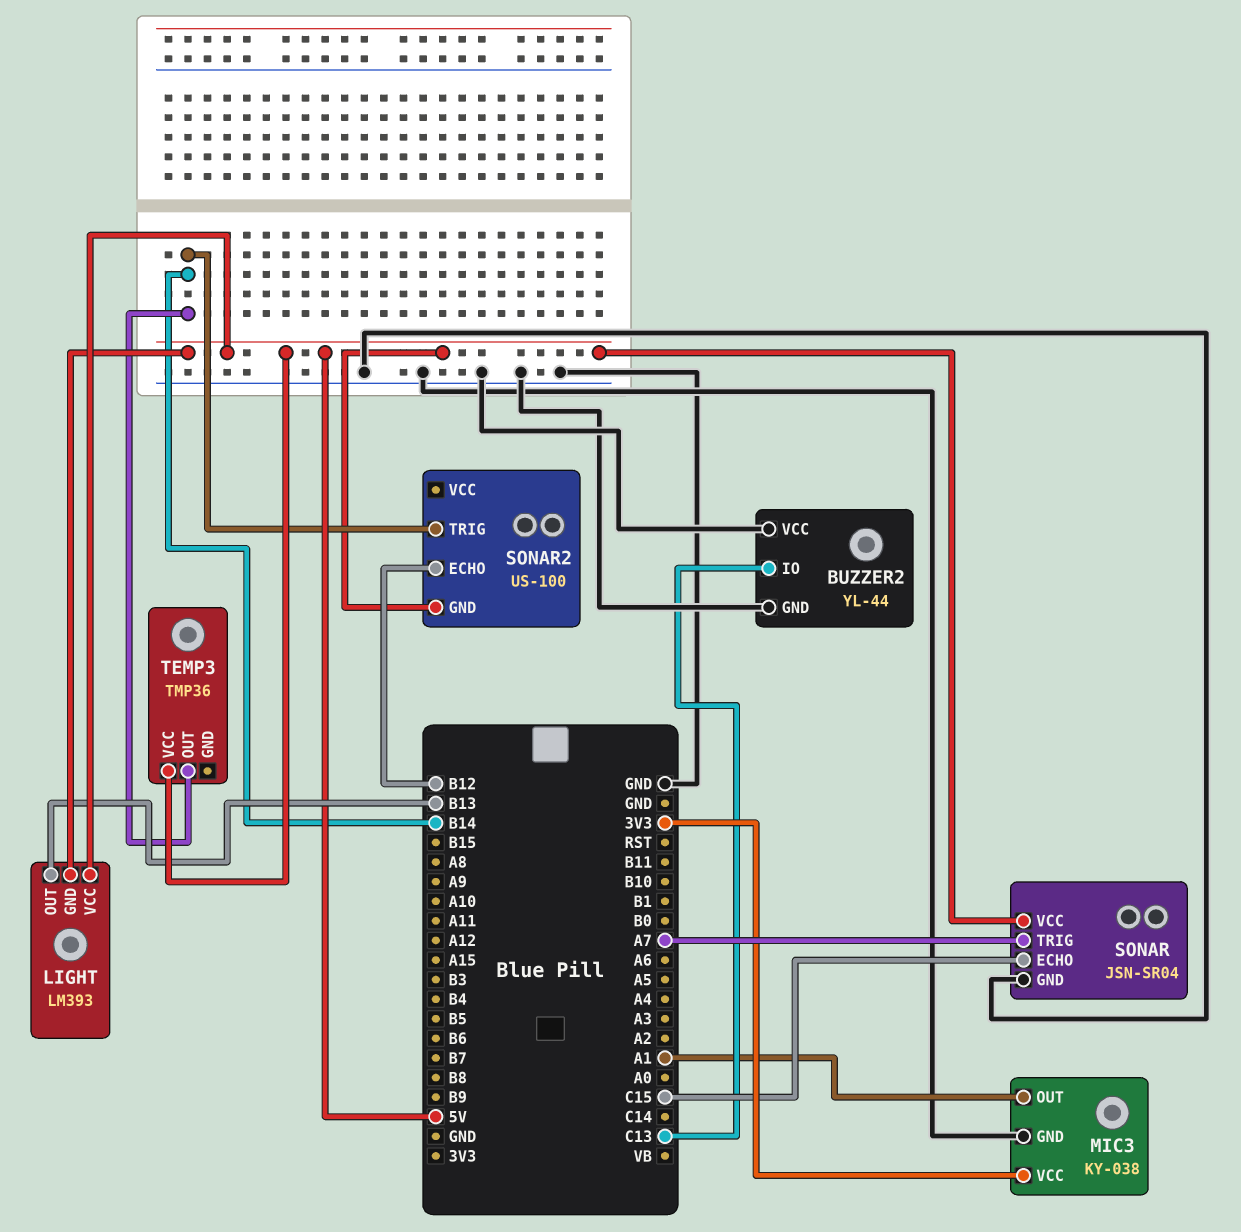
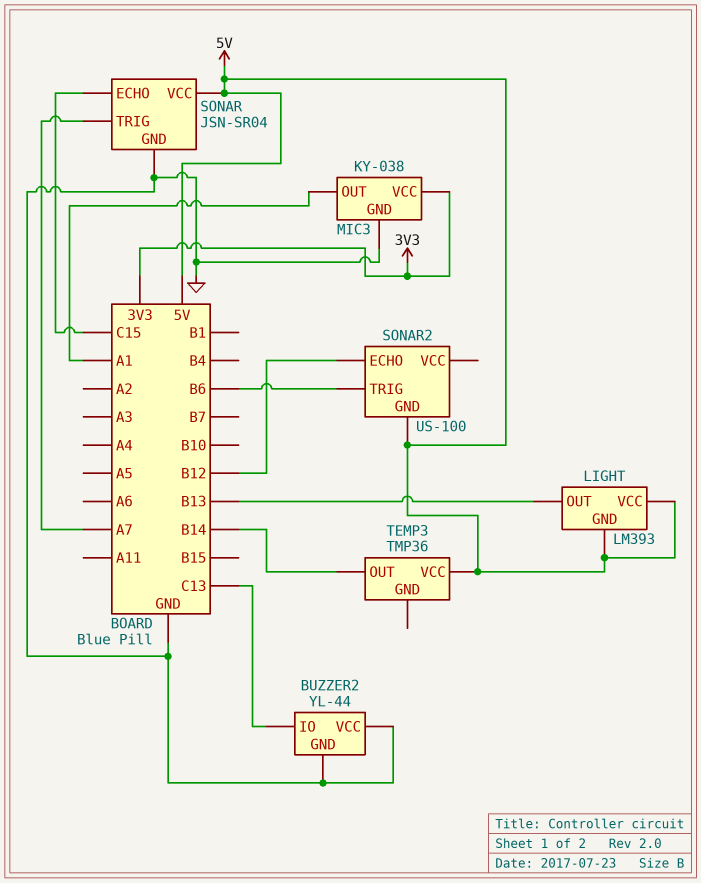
SONAR2 pin TRIG: B14 -> B6

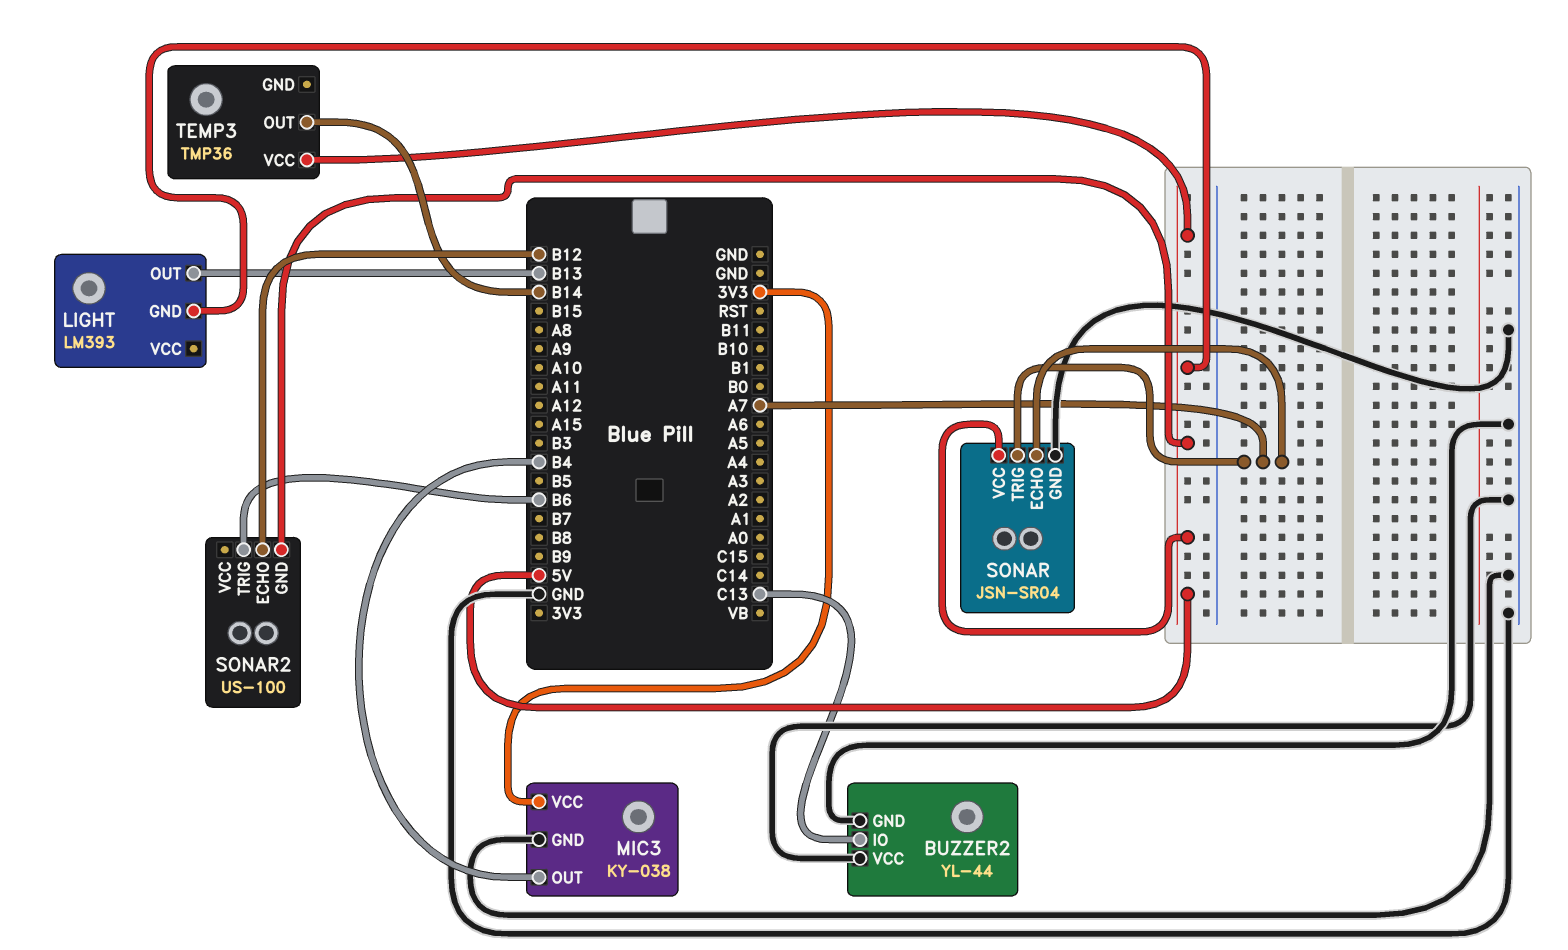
LIGHT pin VCC: 5V -> none
MIC3 pin OUT: A1 -> B4
SONAR pin ECHO: C15 -> A7

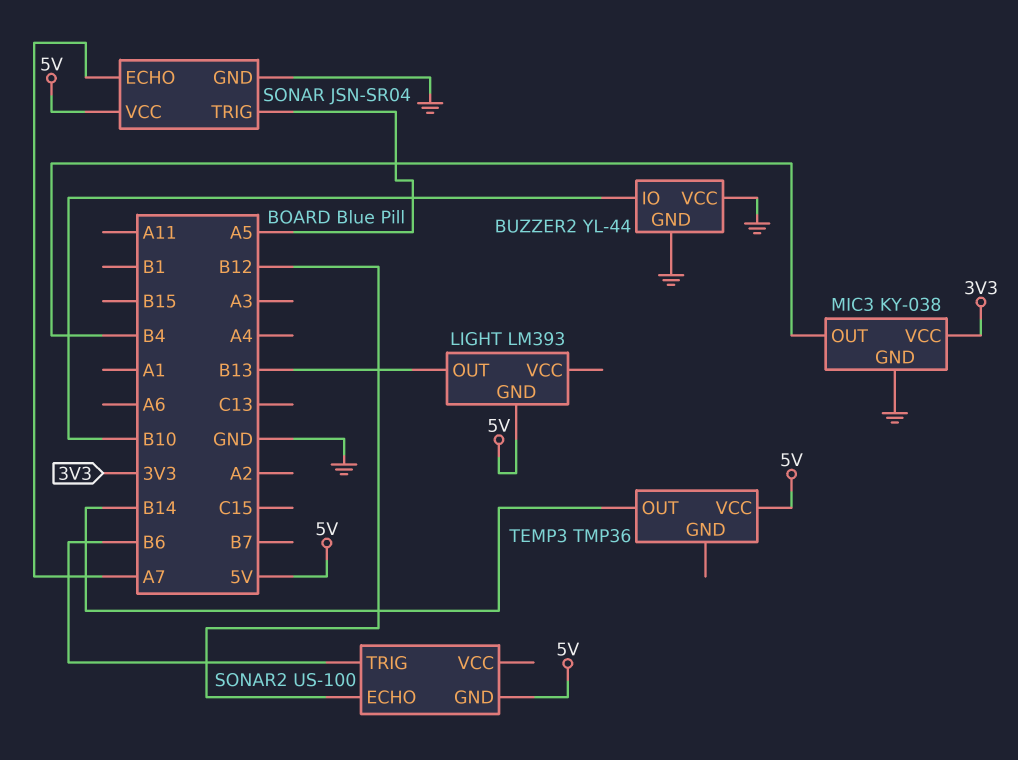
BUZZER2 pin IO: C13 -> B10
SONAR pin TRIG: A7 -> A5

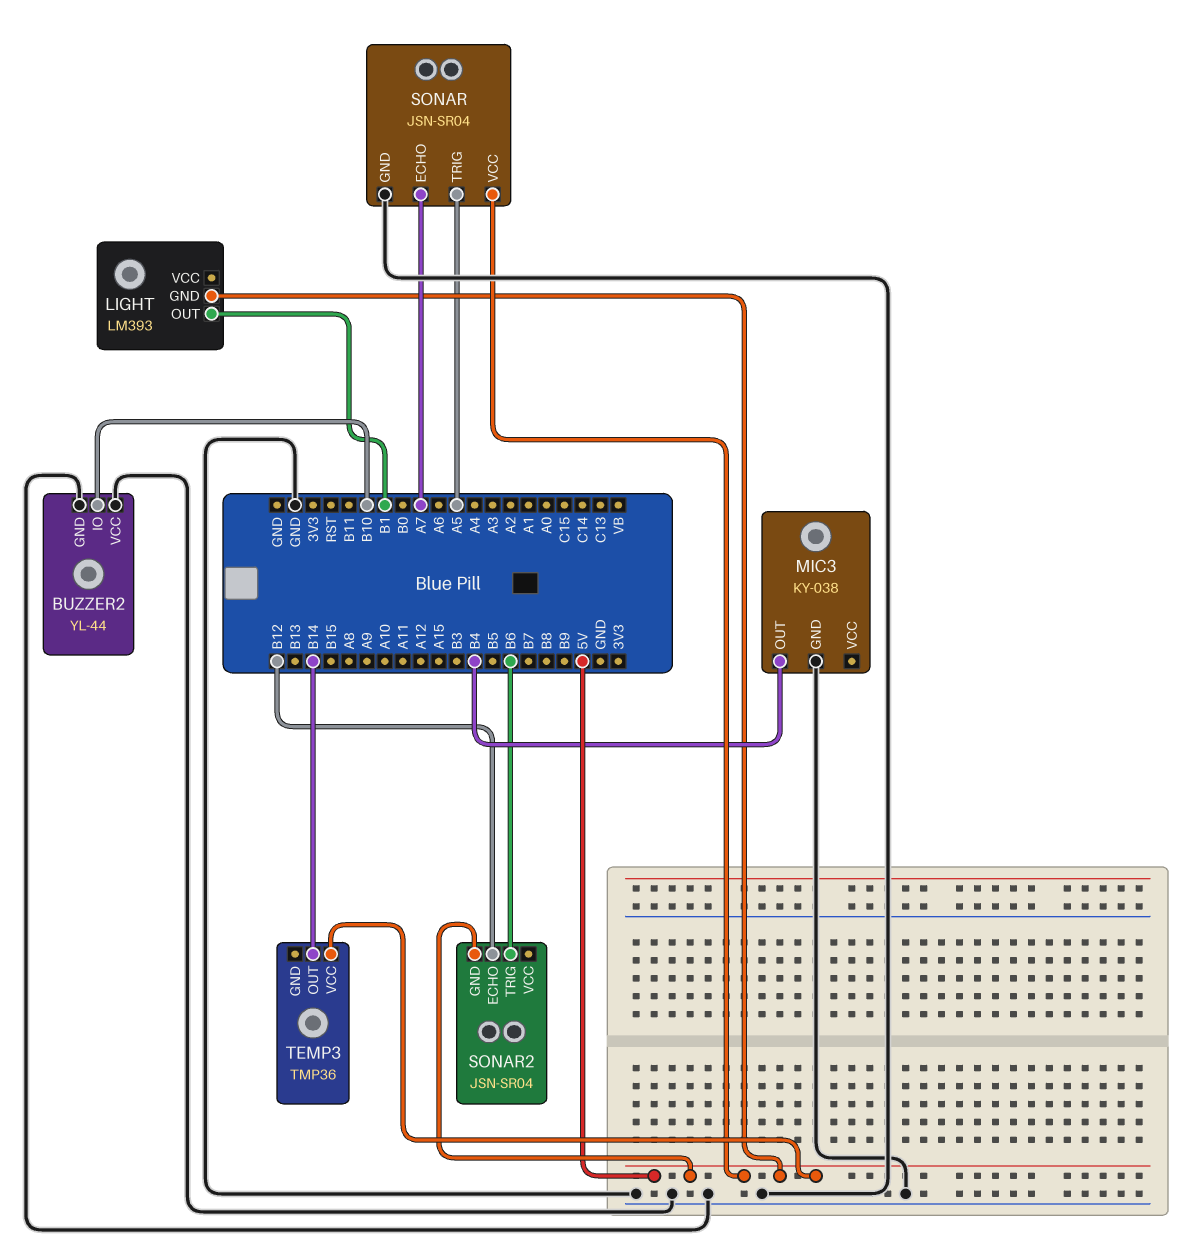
LIGHT pin OUT: B13 -> B1
MIC3 pin VCC: 3V3 -> none
SONAR2: US-100 -> JSN-SR04

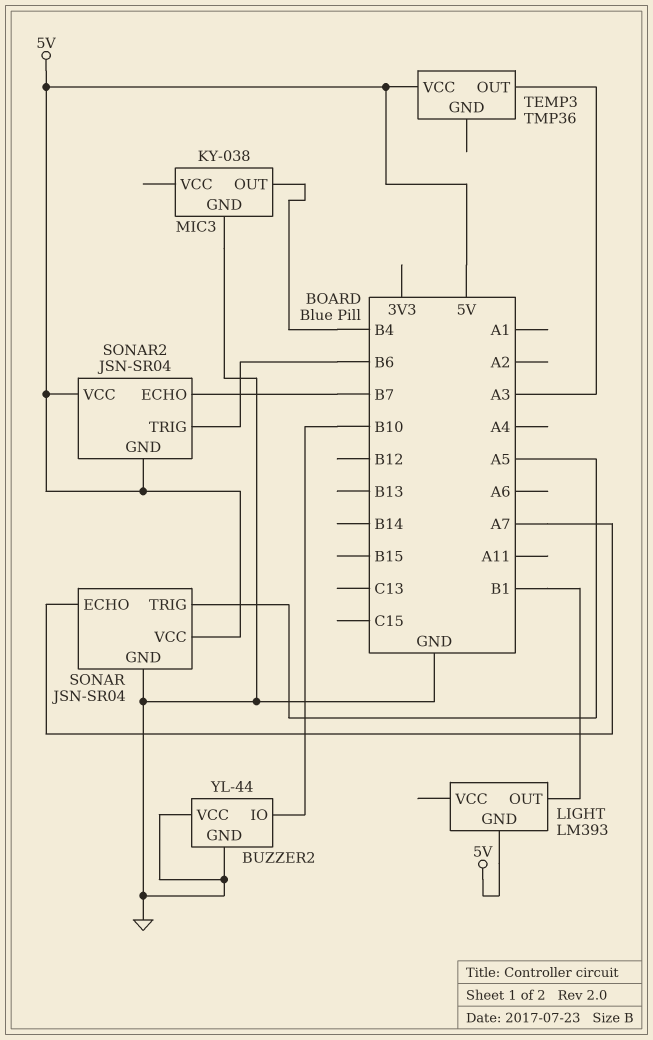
SONAR2 pin ECHO: B12 -> B7
SONAR2 pin VCC: none -> 5V
TEMP3 pin OUT: B14 -> A3

